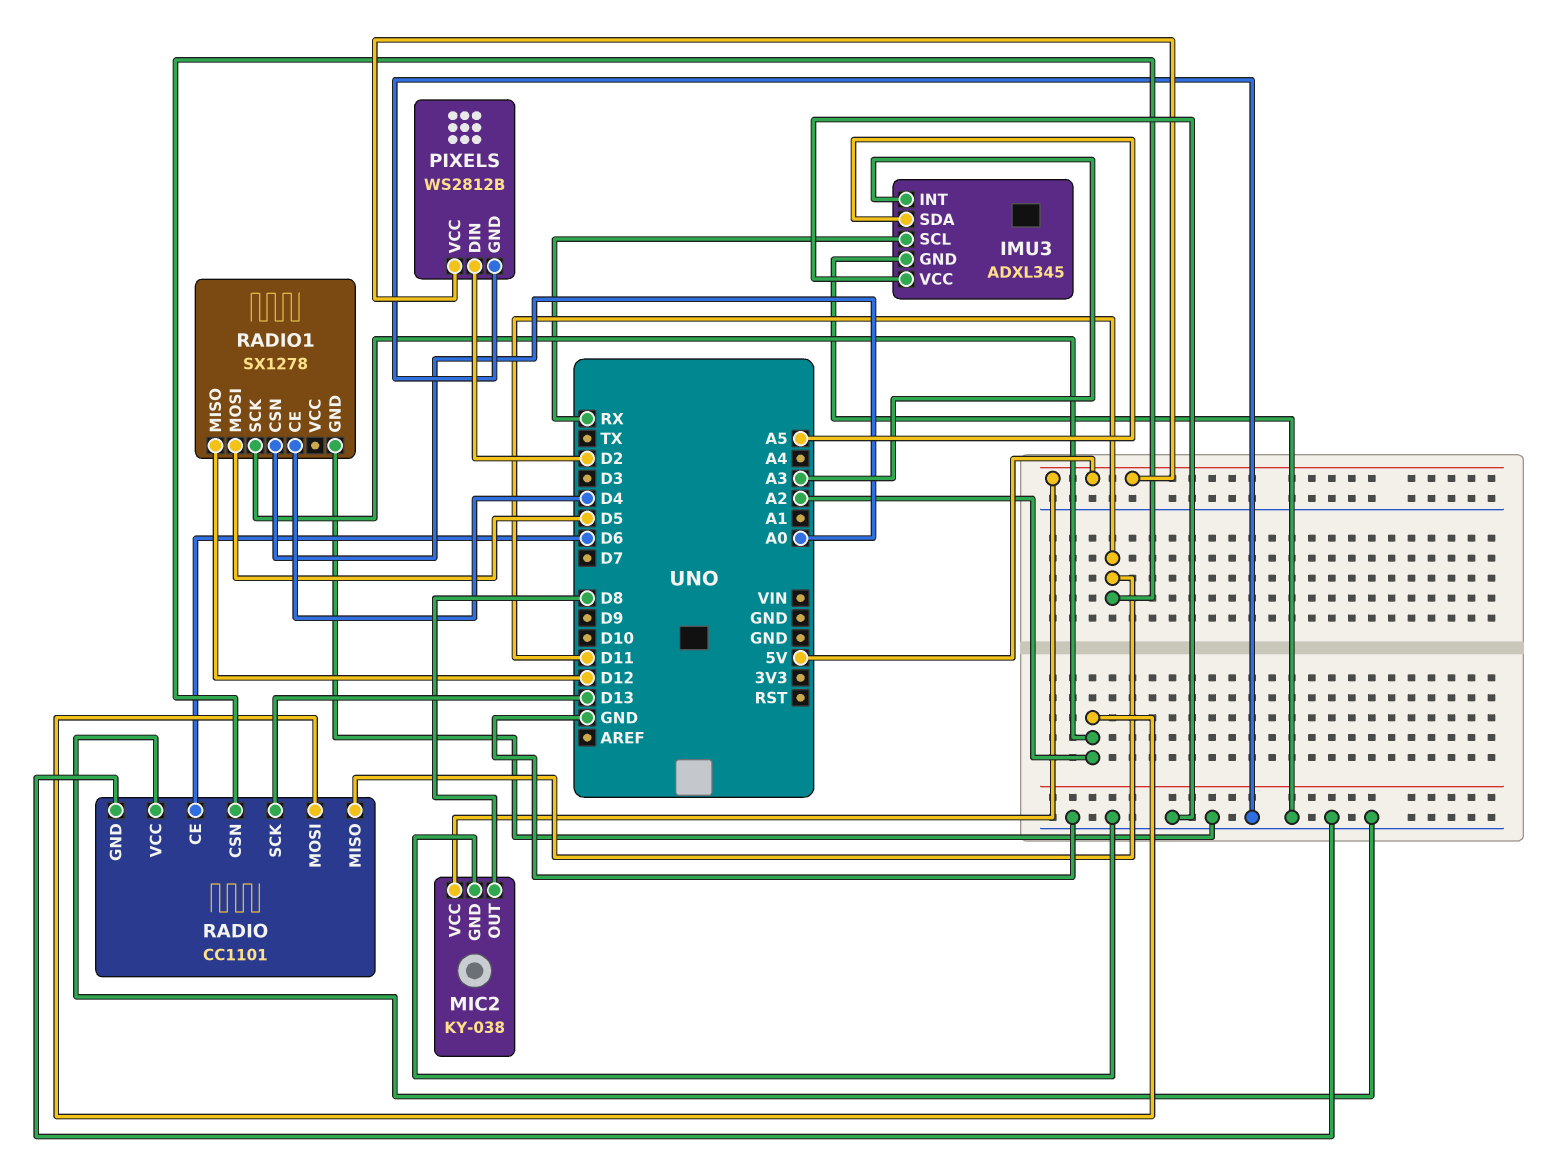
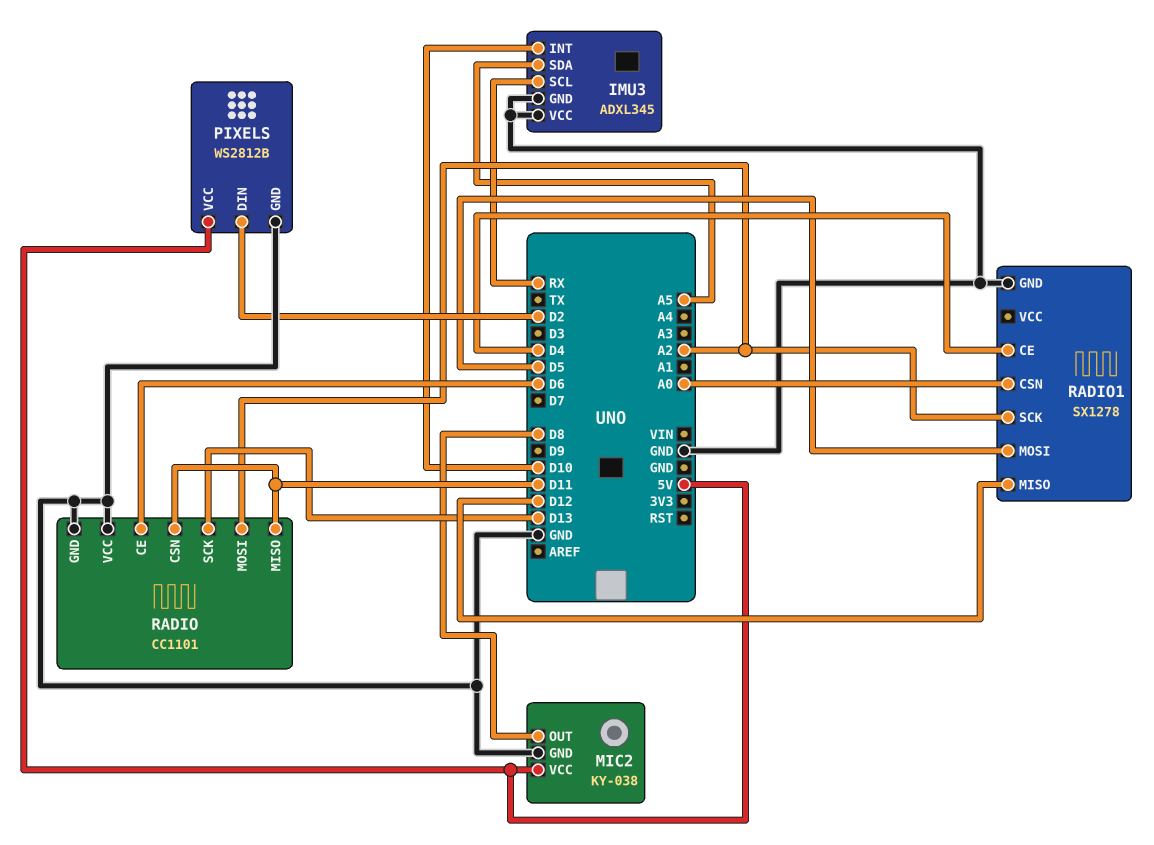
IMU3 pin INT: A3 -> D10

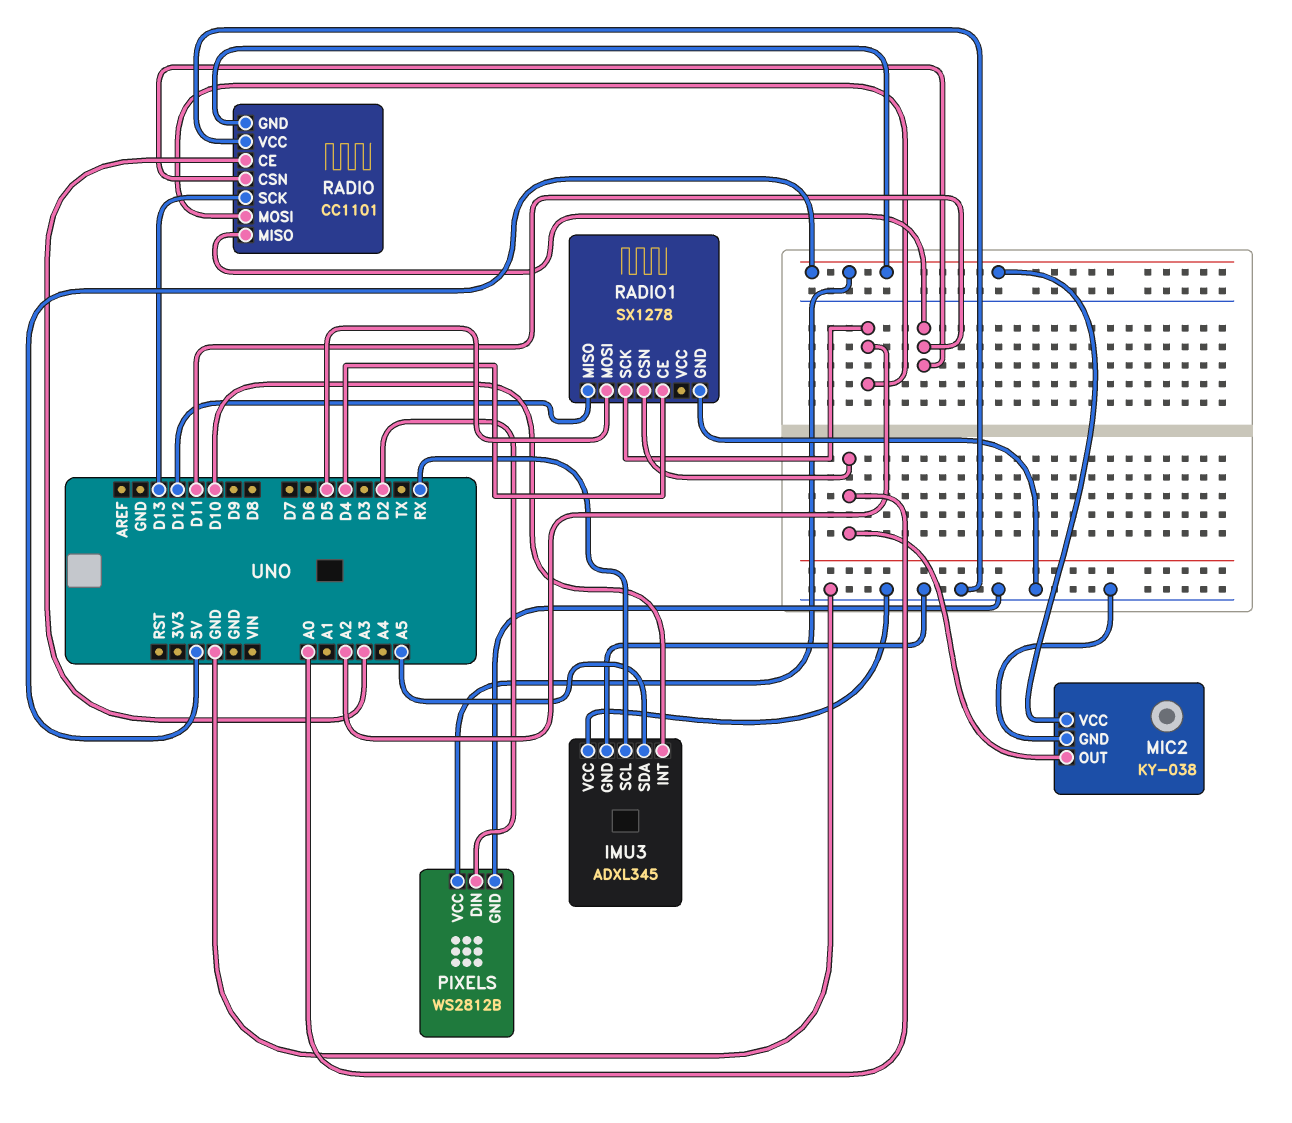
MIC2 pin OUT: D8 -> A0
RADIO pin CE: D6 -> A3
RADIO pin GND: GND -> 5V

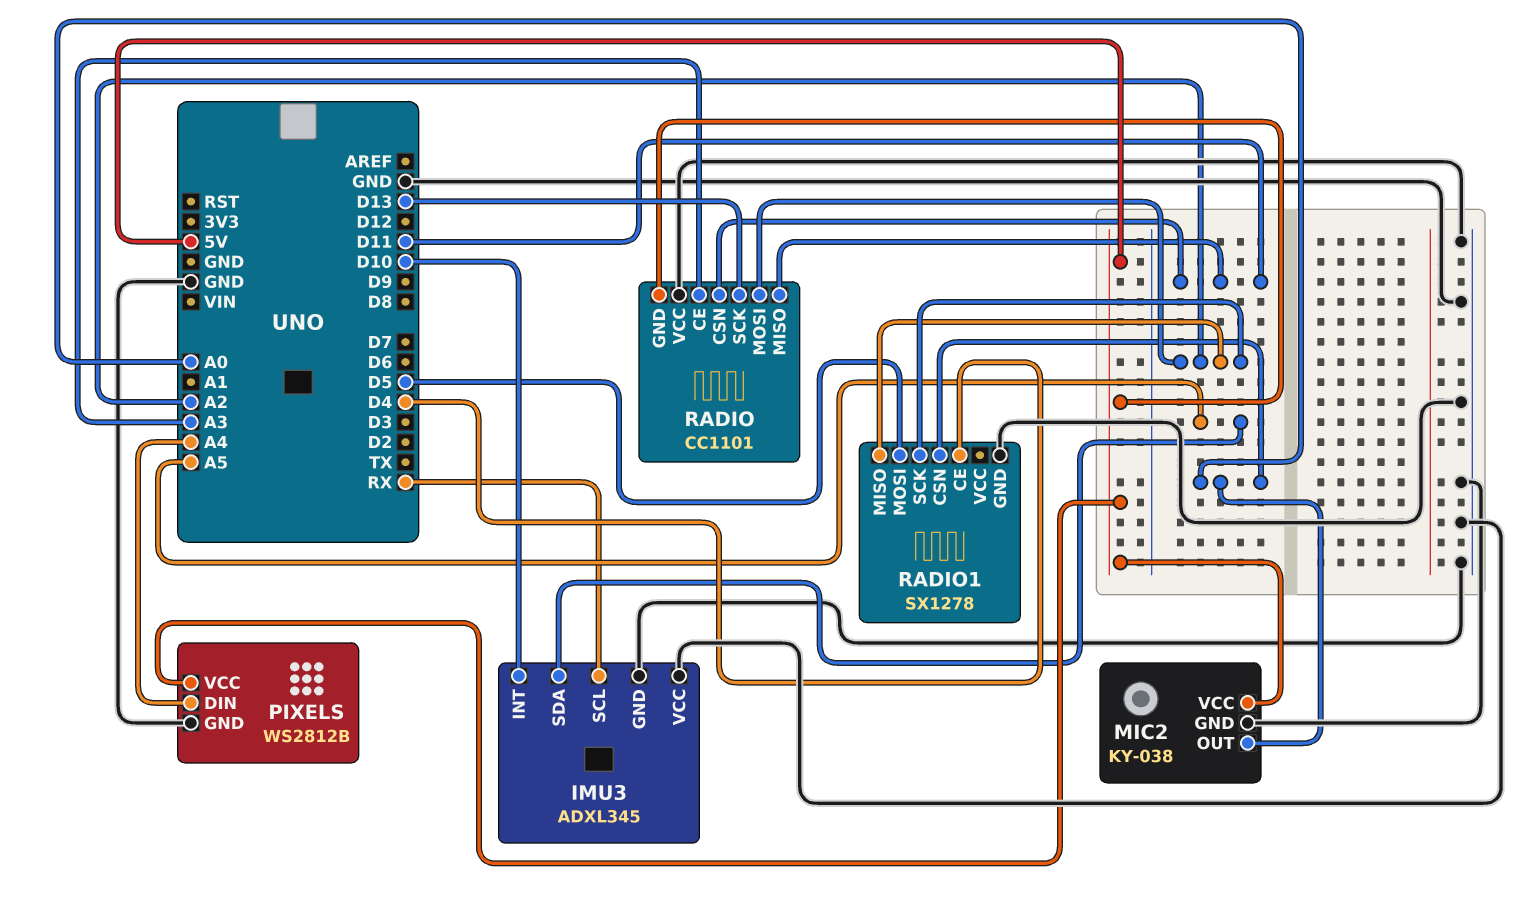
PIXELS pin DIN: D2 -> A4
RADIO1 pin MISO: D12 -> A2

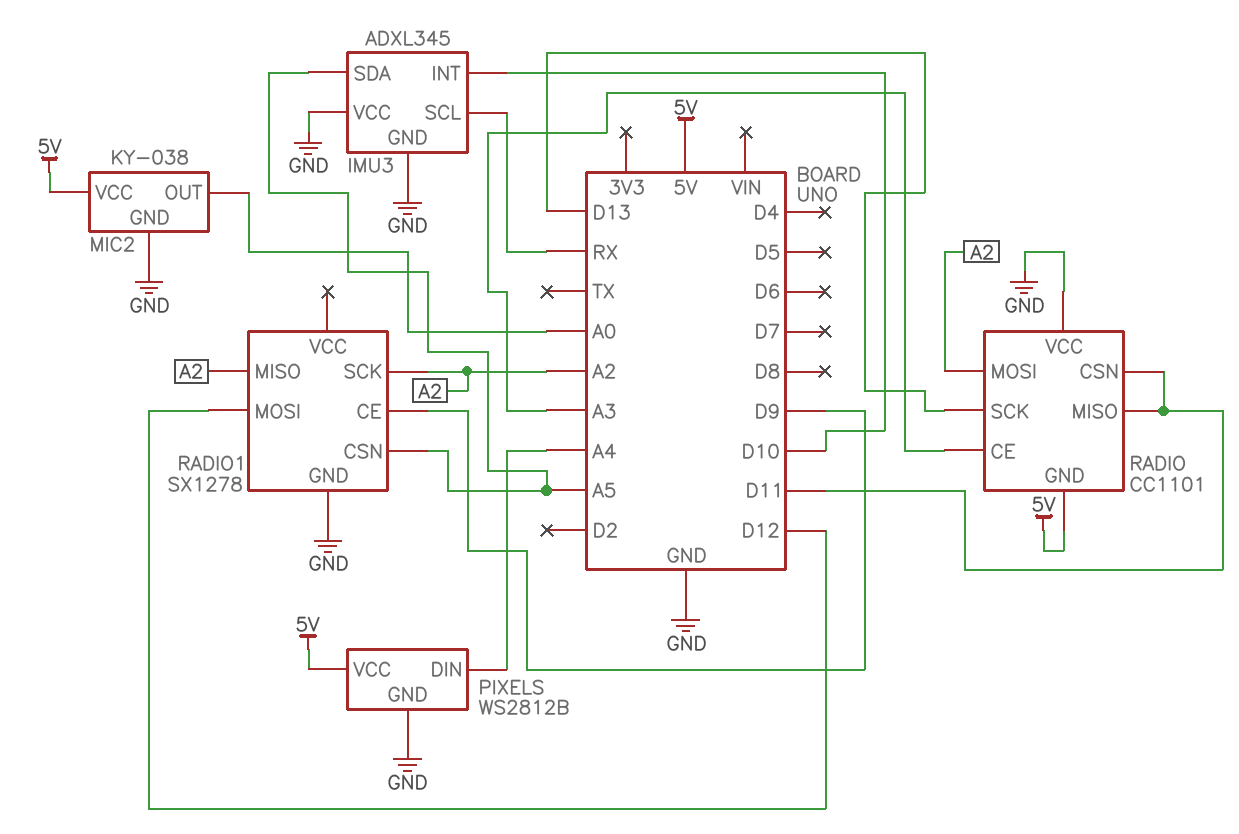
RADIO1 pin CE: D4 -> D9
RADIO1 pin CSN: A0 -> A5
RADIO1 pin MOSI: D5 -> D12

